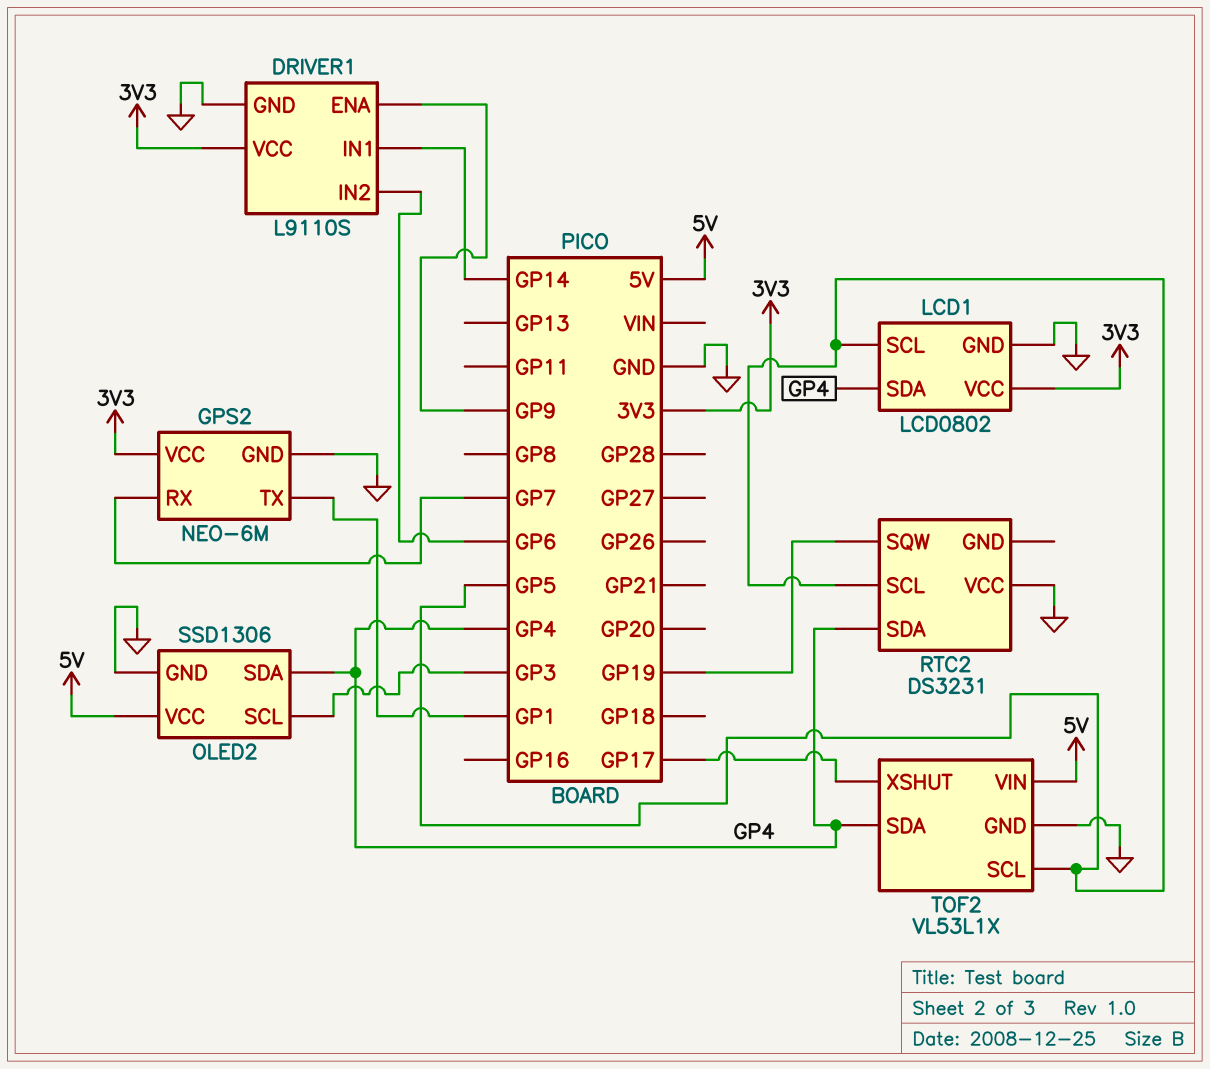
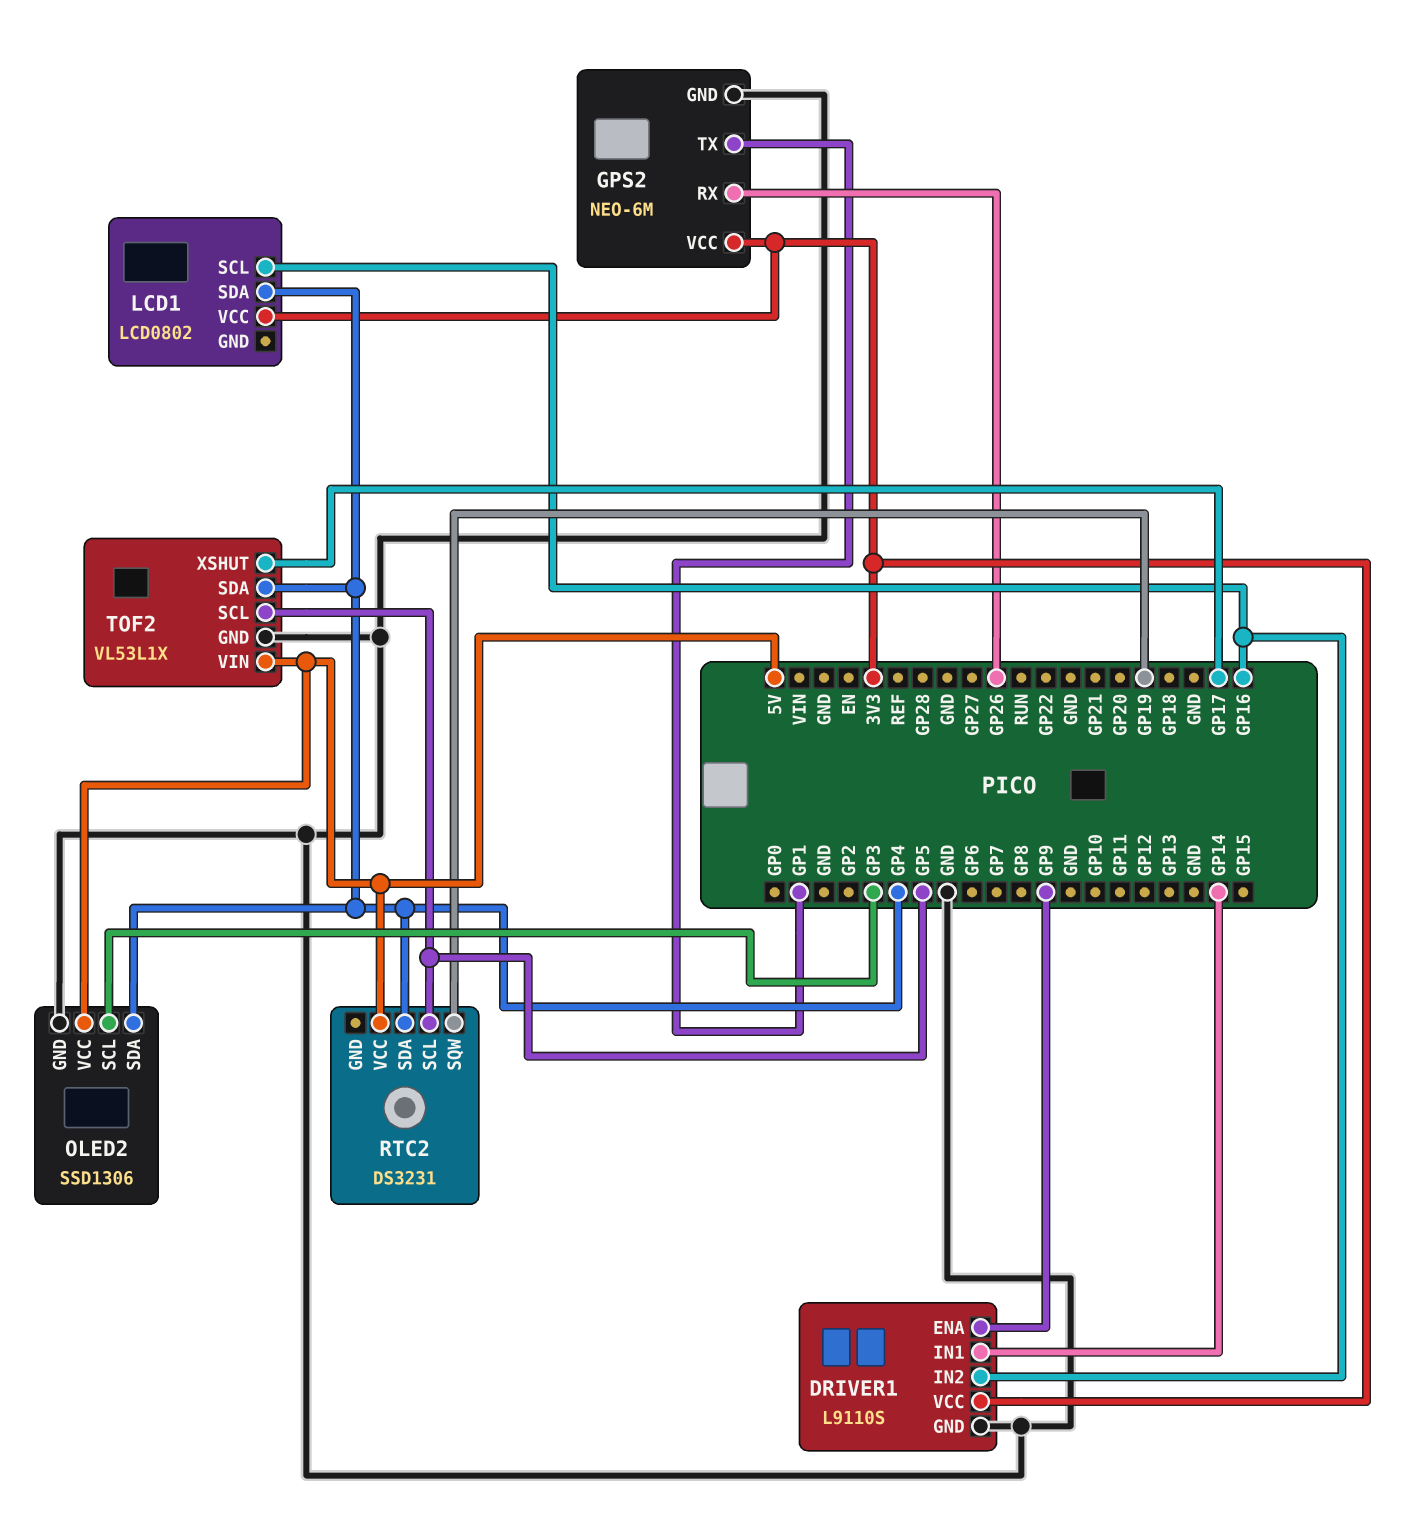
DRIVER1 pin IN2: GP6 -> GP16
GPS2 pin RX: GP7 -> GP26
LCD1 pin GND: GND -> none
LCD1 pin SCL: GP5 -> GP16
RTC2 pin VCC: GND -> 5V

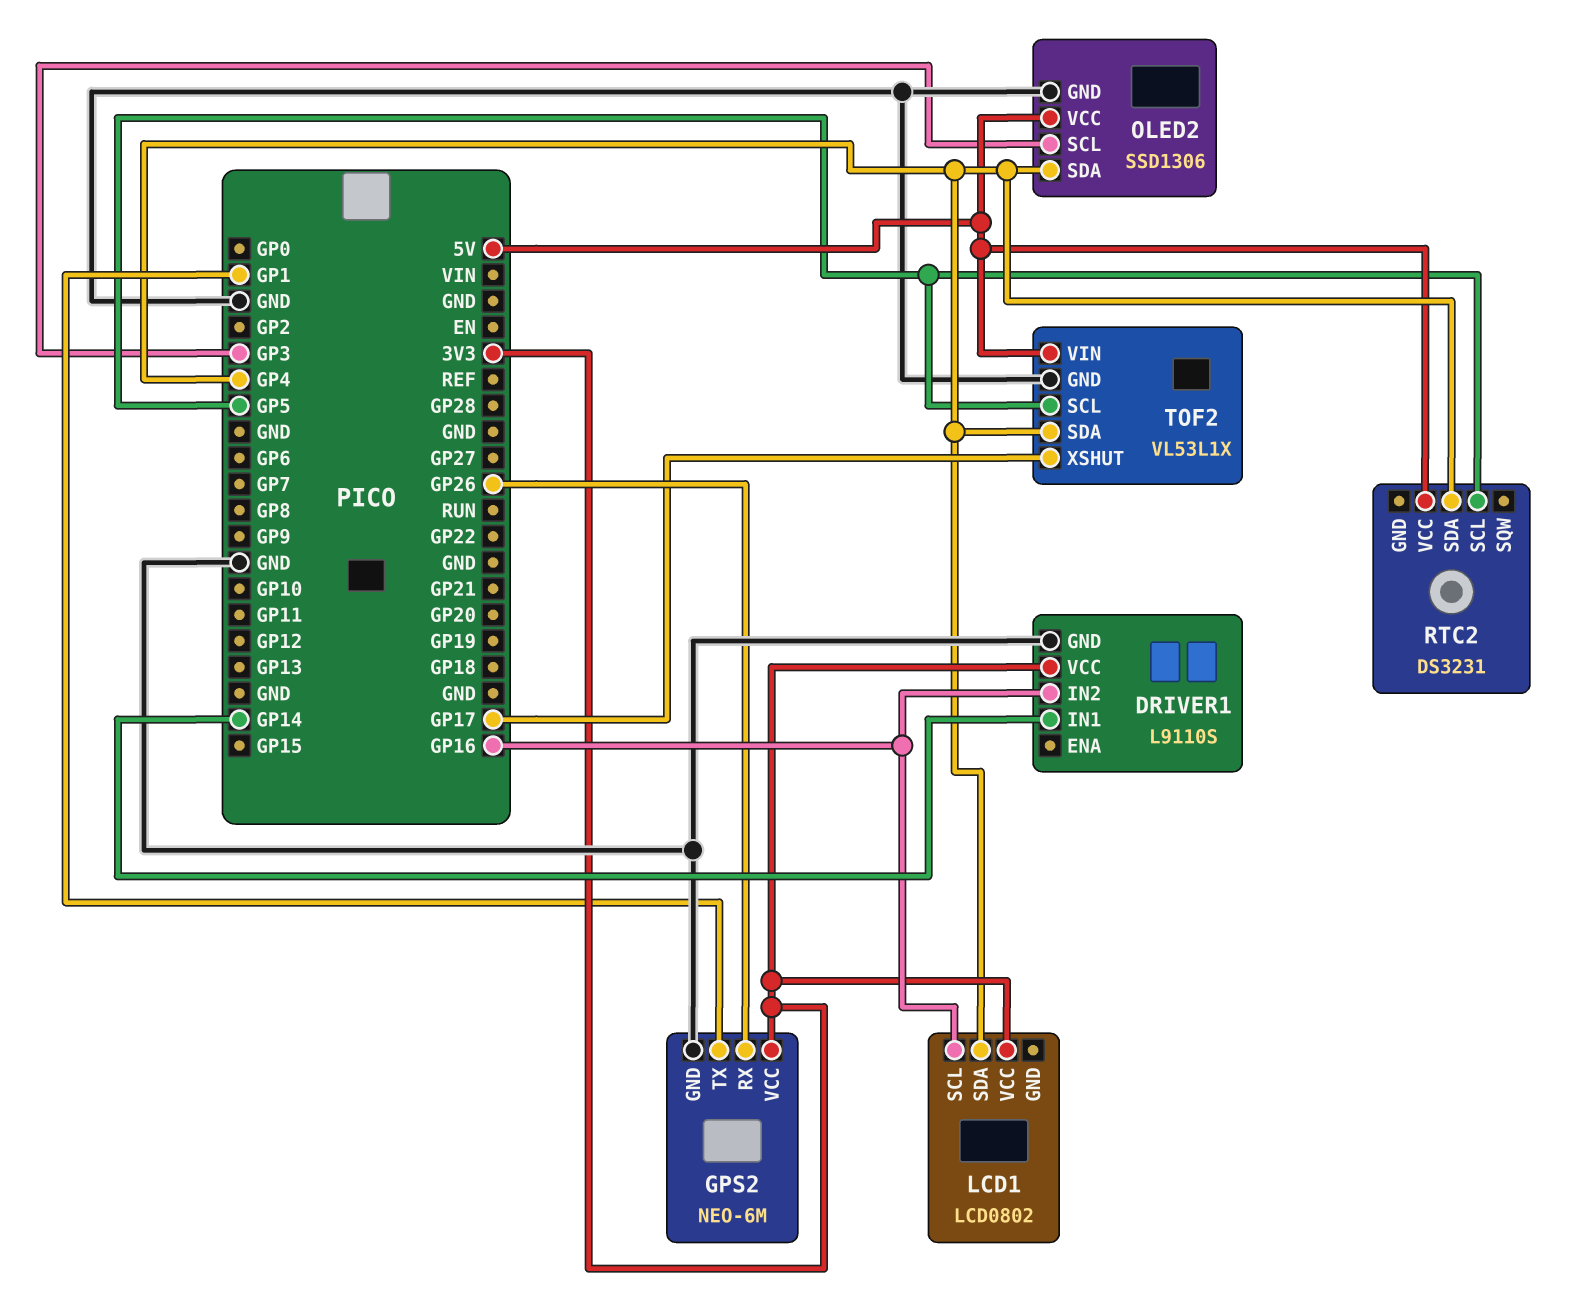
DRIVER1 pin ENA: GP9 -> none
RTC2 pin SQW: GP19 -> none

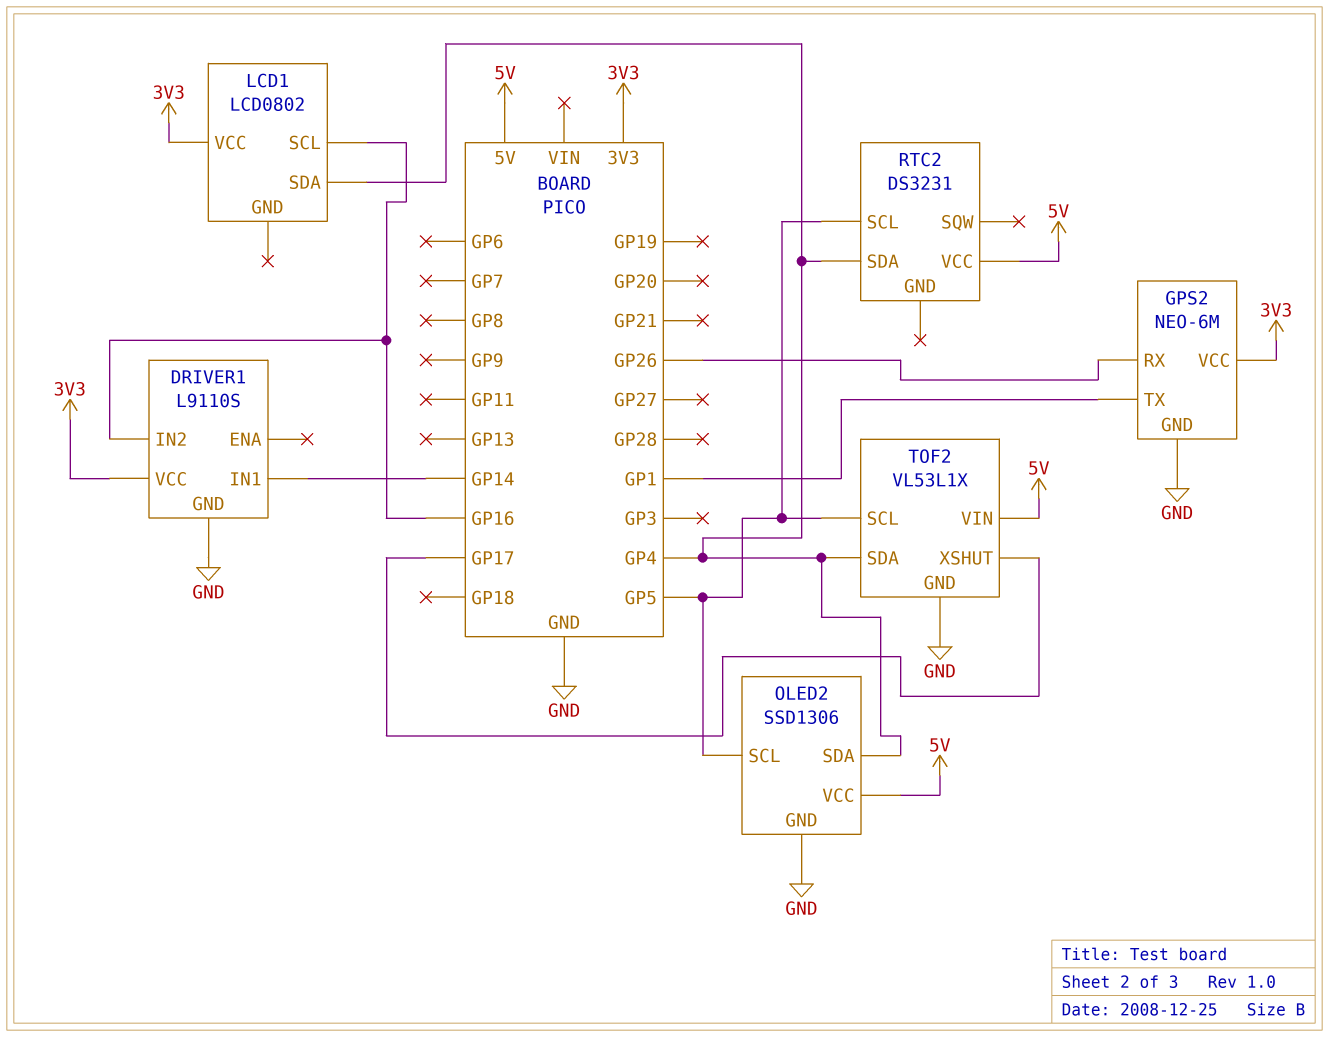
OLED2 pin SCL: GP3 -> GP5

